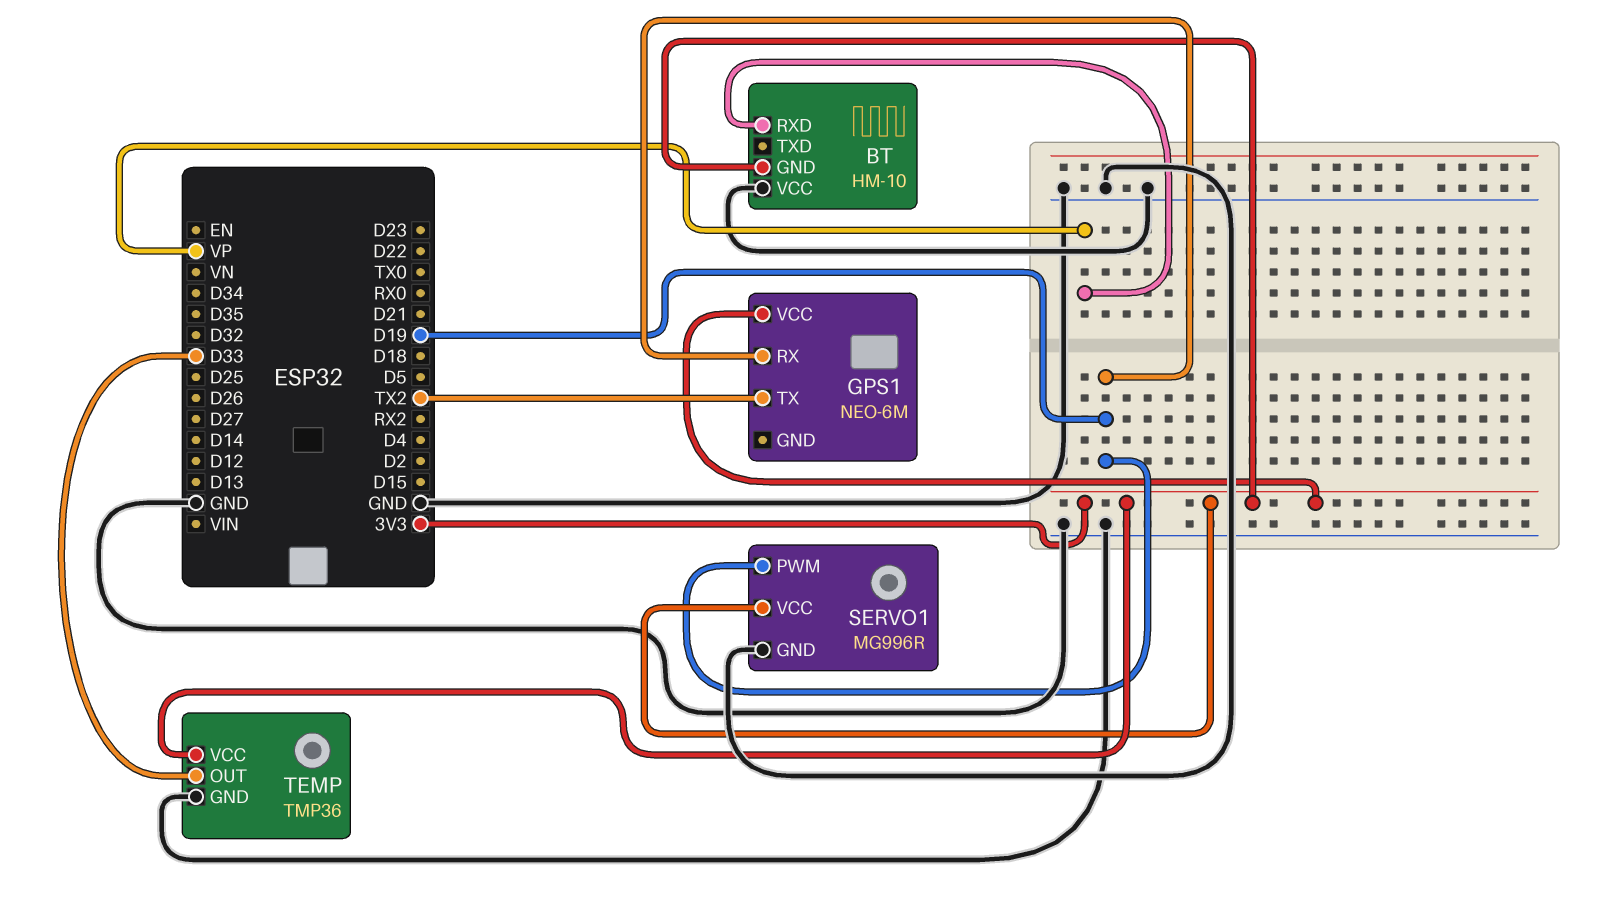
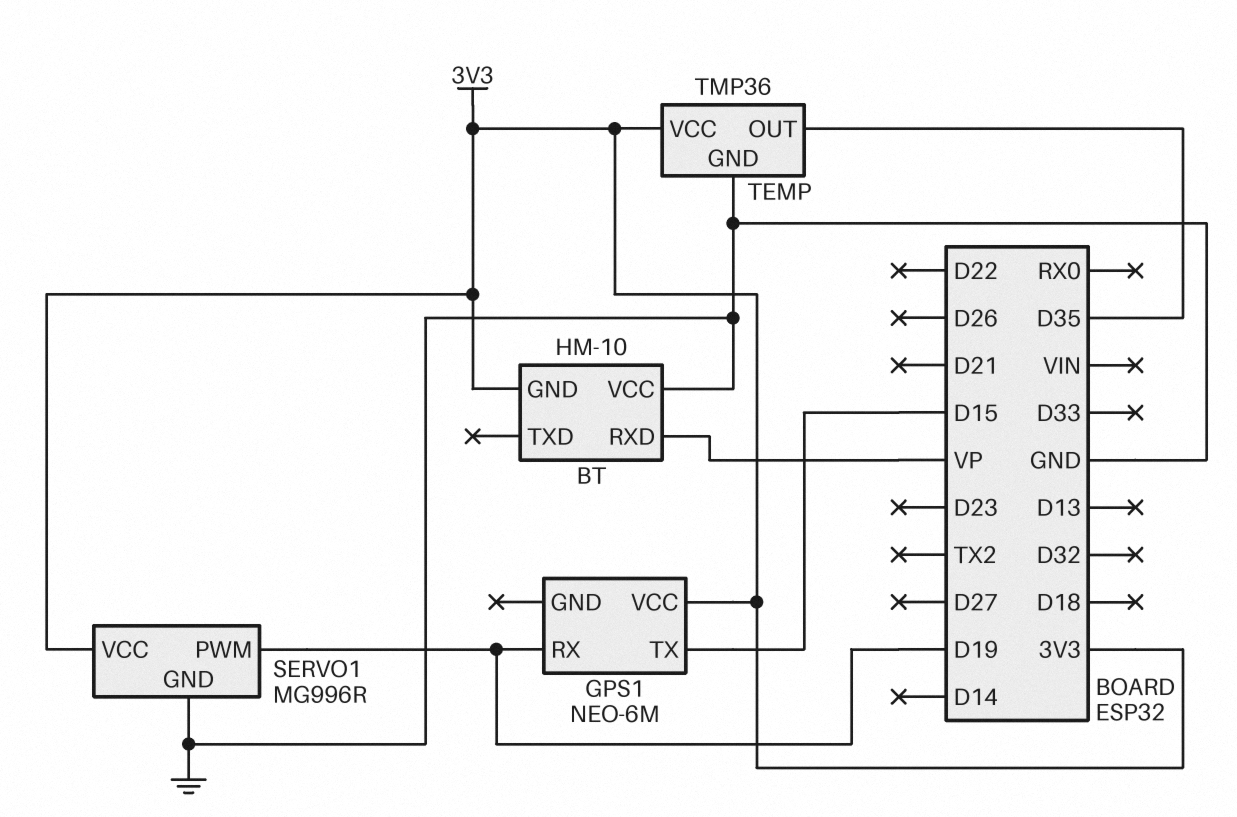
GPS1 pin TX: TX2 -> D15
TEMP pin OUT: D33 -> D35

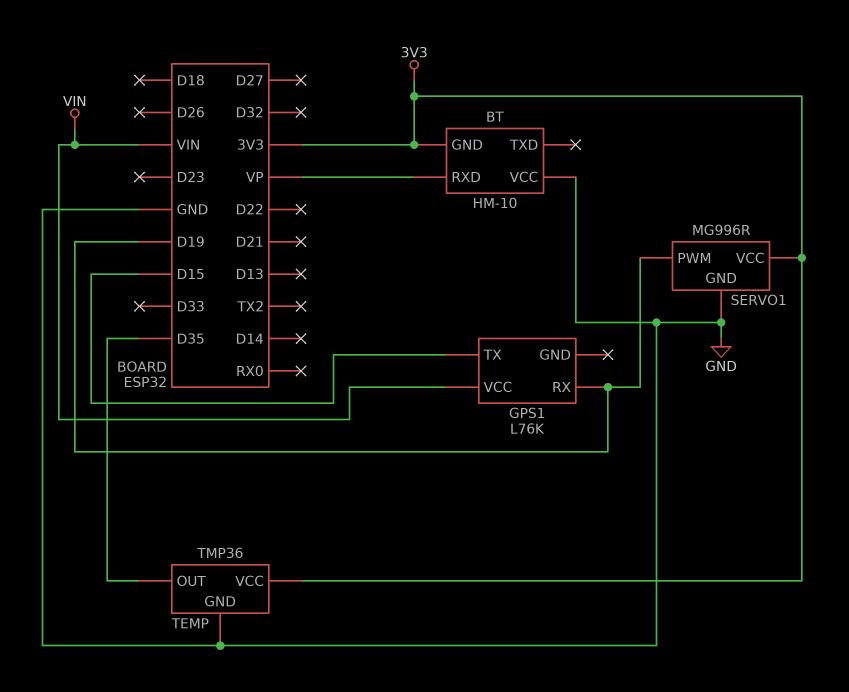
GPS1: NEO-6M -> L76K
GPS1 pin VCC: 3V3 -> VIN

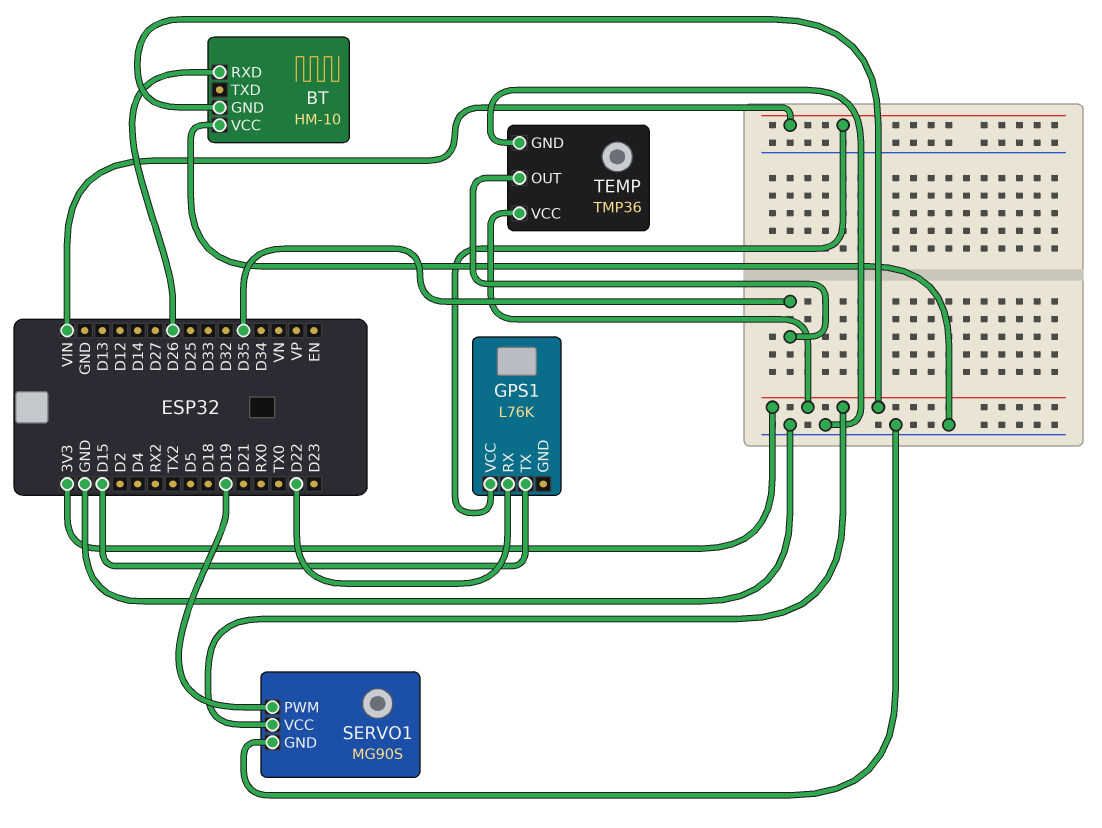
BT pin RXD: VP -> D26
GPS1 pin RX: D19 -> D22
SERVO1: MG996R -> MG90S

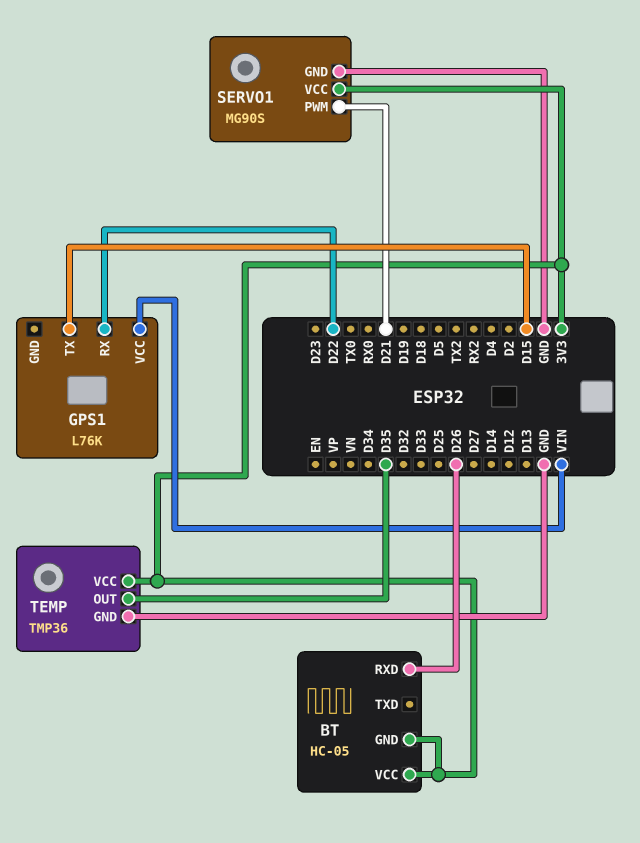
BT: HM-10 -> HC-05
BT pin VCC: GND -> 3V3
SERVO1 pin PWM: D19 -> D21

